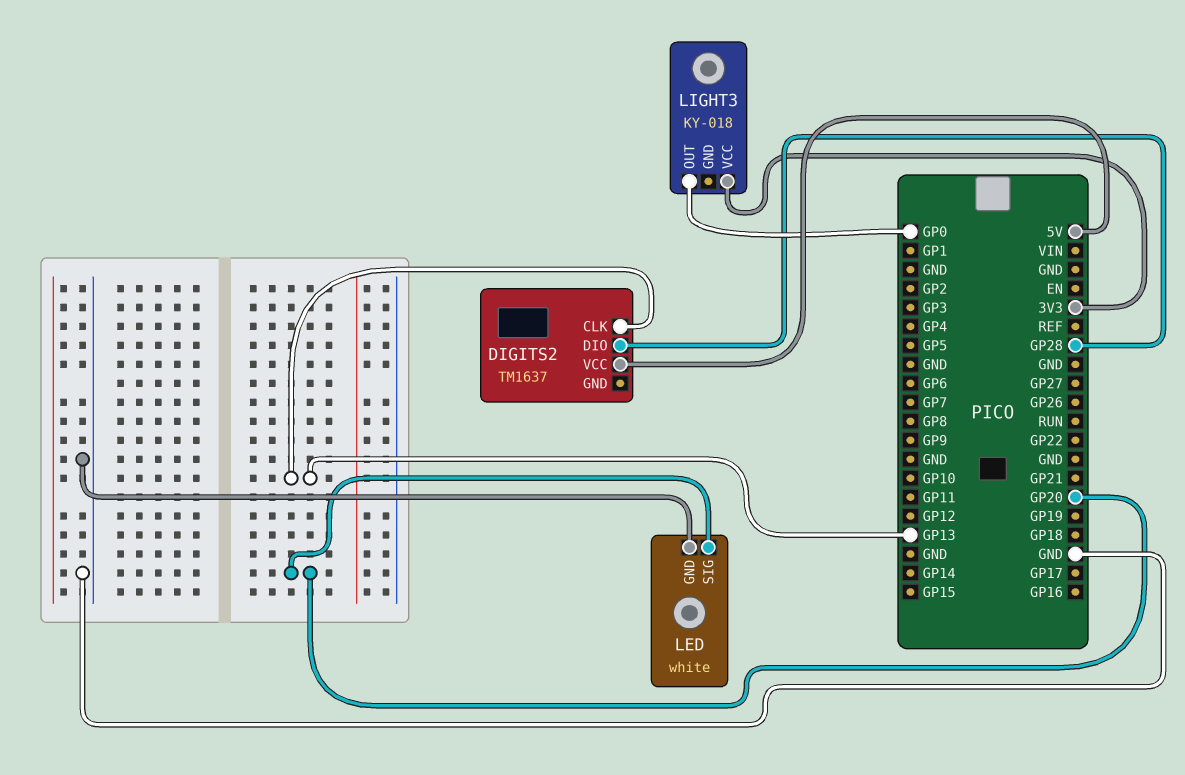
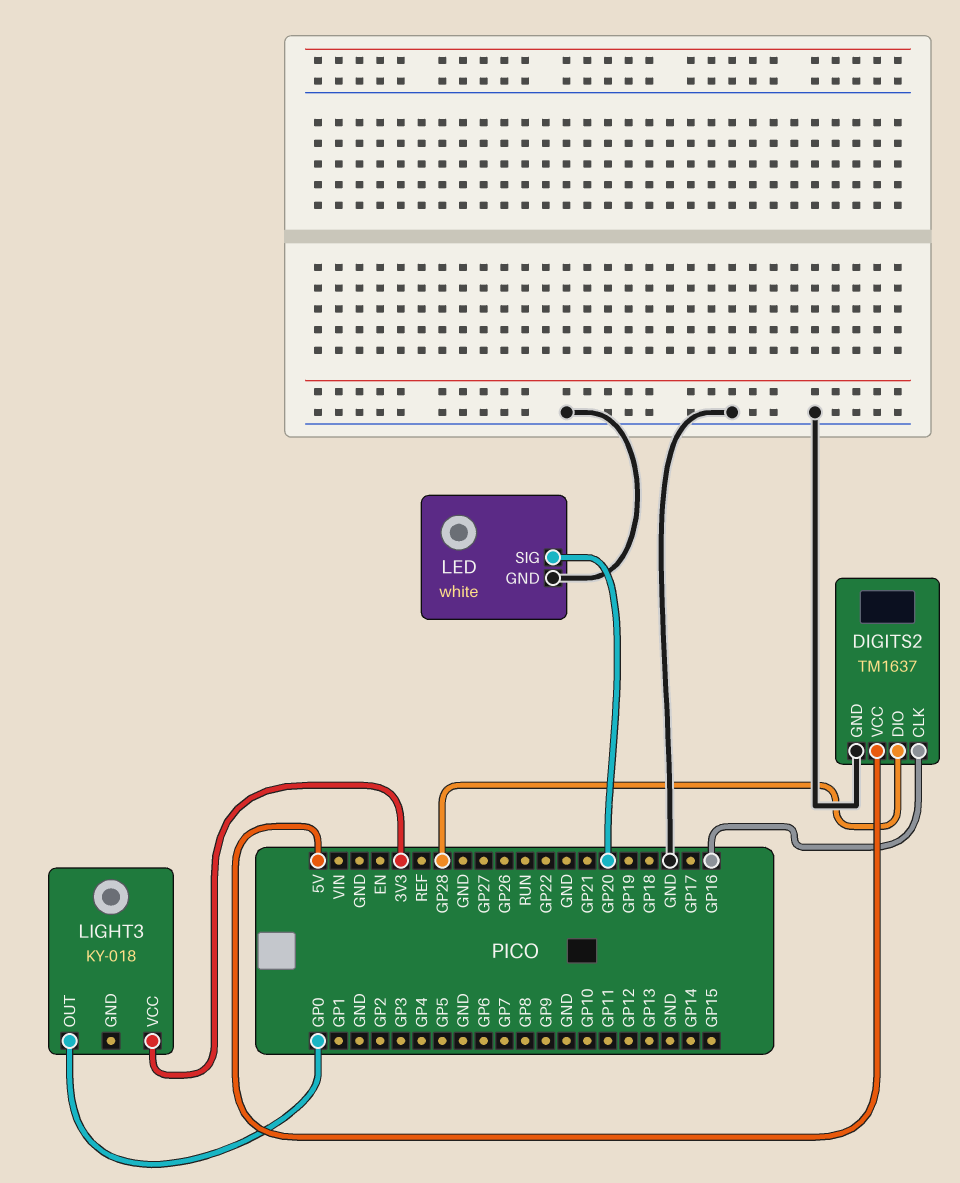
DIGITS2 pin CLK: GP13 -> GP16
DIGITS2 pin GND: none -> GND

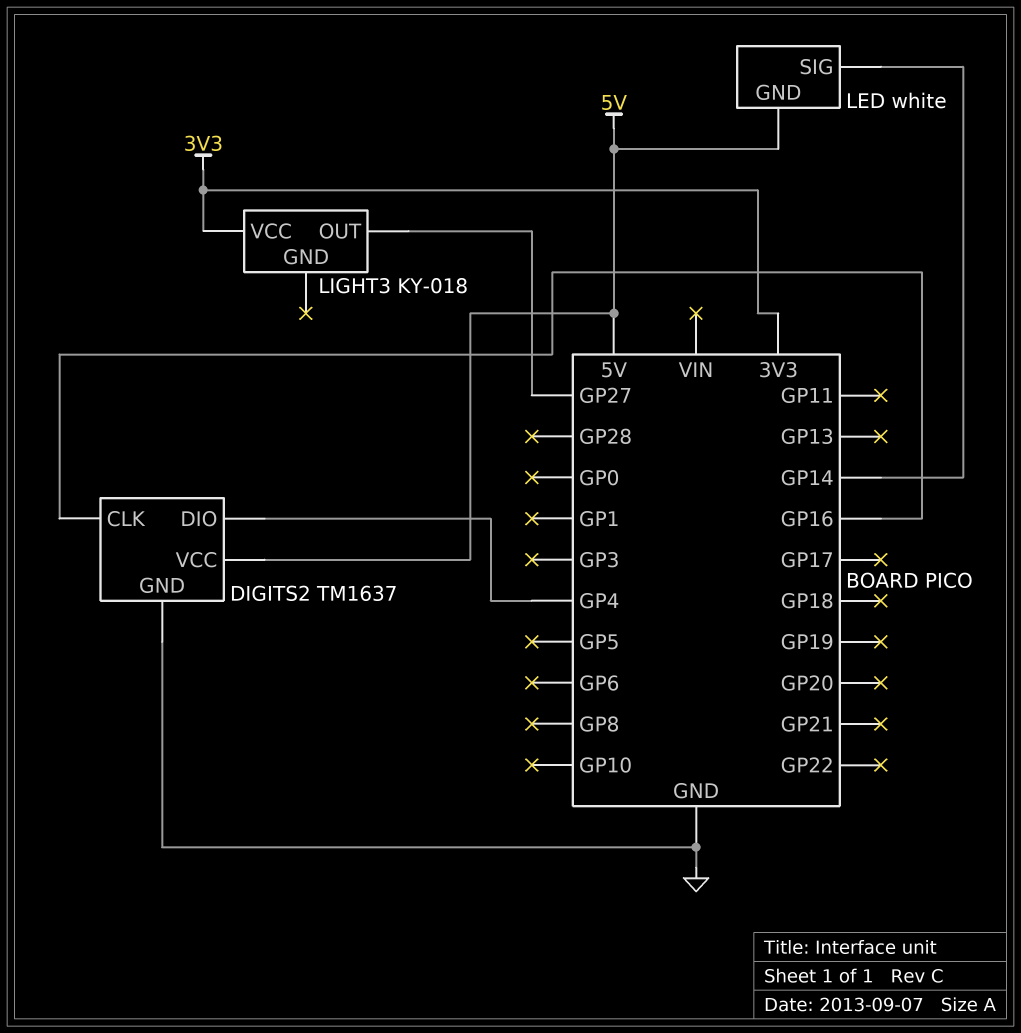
DIGITS2 pin DIO: GP28 -> GP4
LED pin GND: GND -> 5V
LED pin SIG: GP20 -> GP14
LIGHT3 pin OUT: GP0 -> GP27

